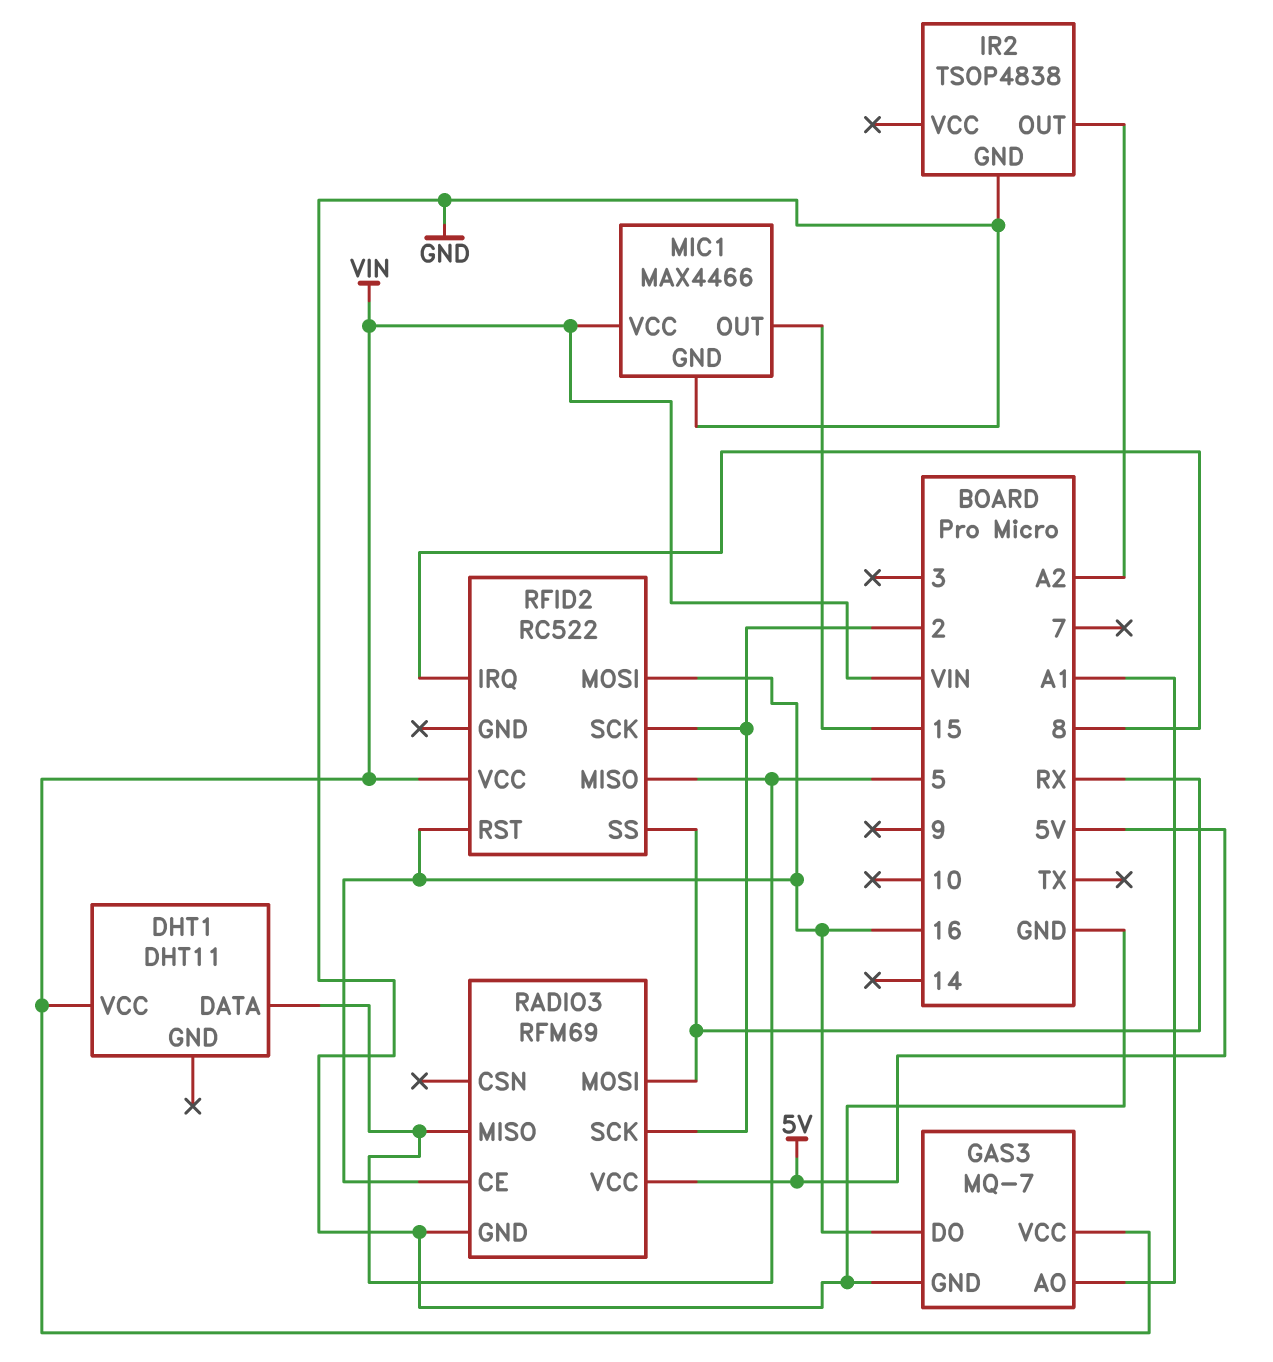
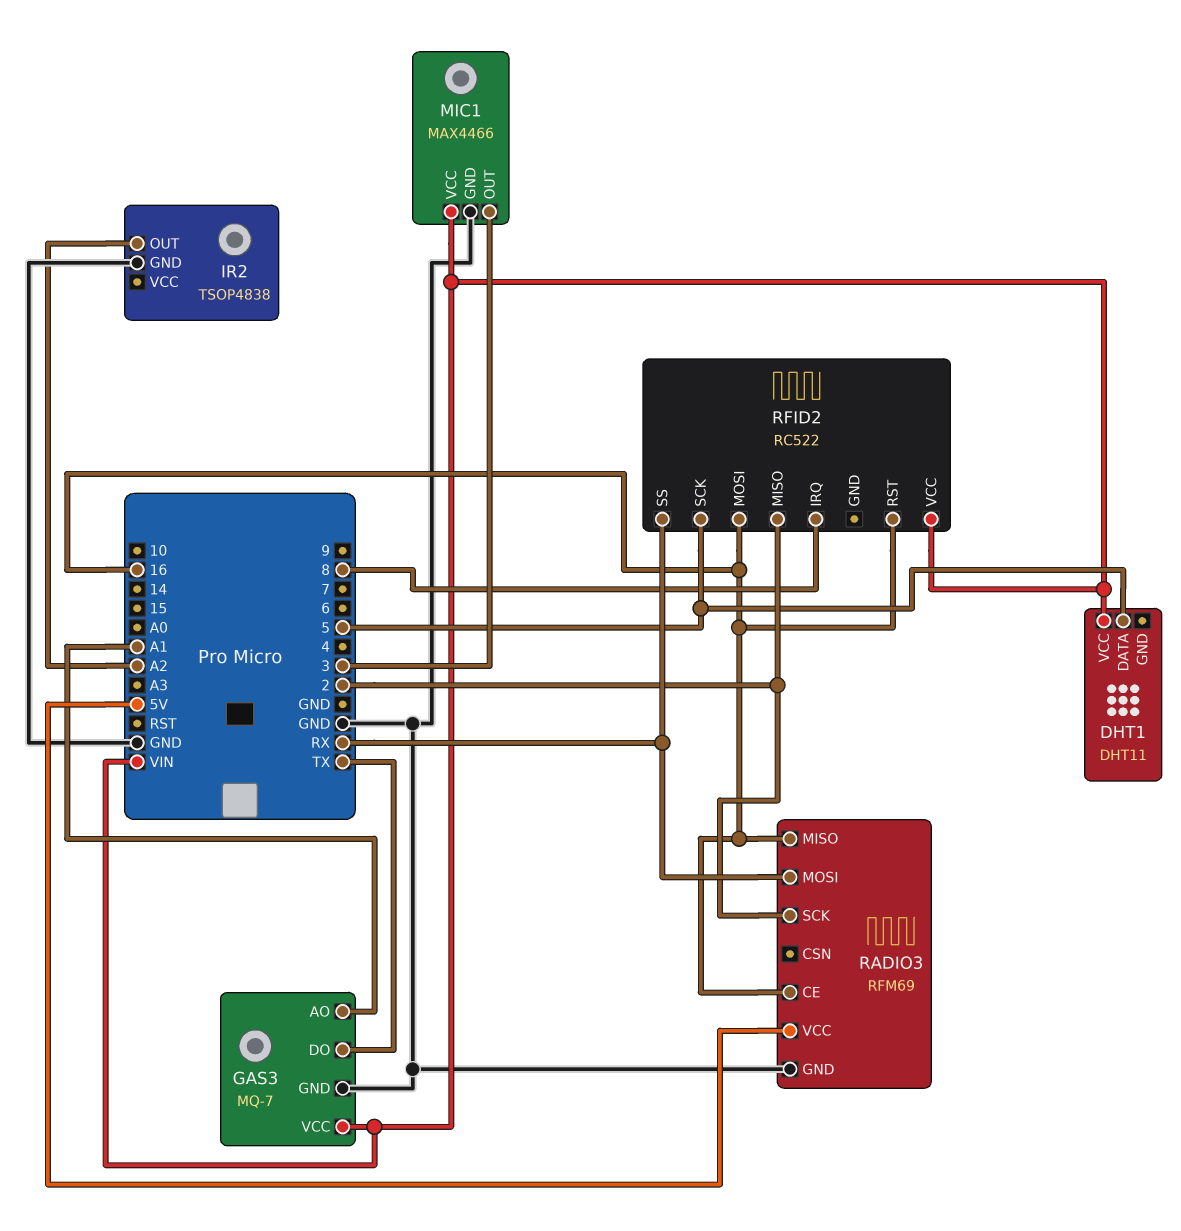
GAS3 pin DO: 16 -> TX
MIC1 pin OUT: 15 -> 3
RADIO3 pin MISO: 5 -> 16
RFID2 pin MISO: 5 -> 2
RFID2 pin SCK: 2 -> 5

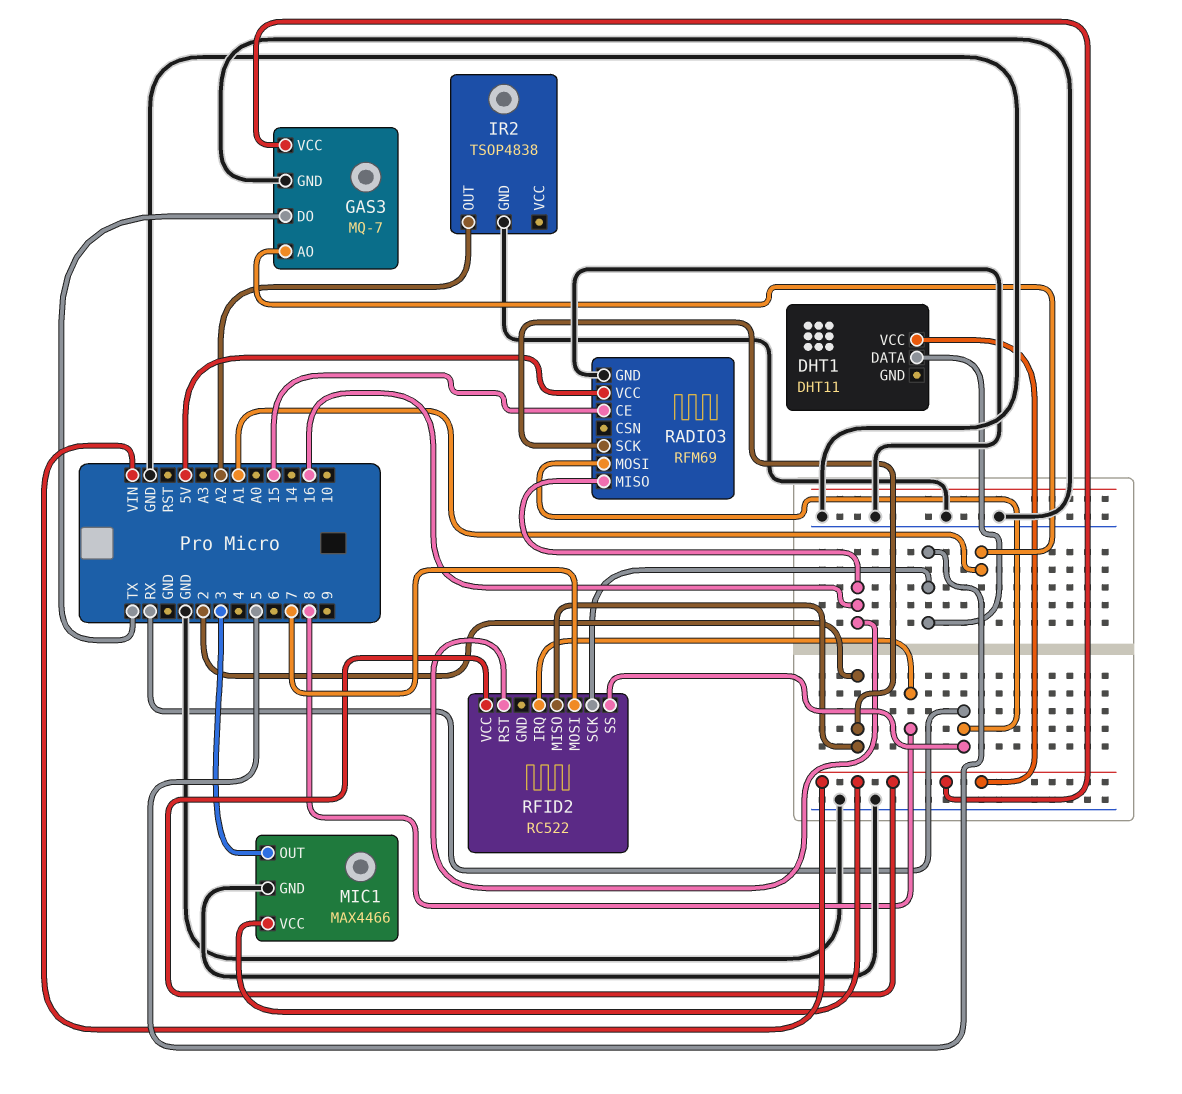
RADIO3 pin CE: 16 -> 15
RFID2 pin MOSI: 16 -> 7

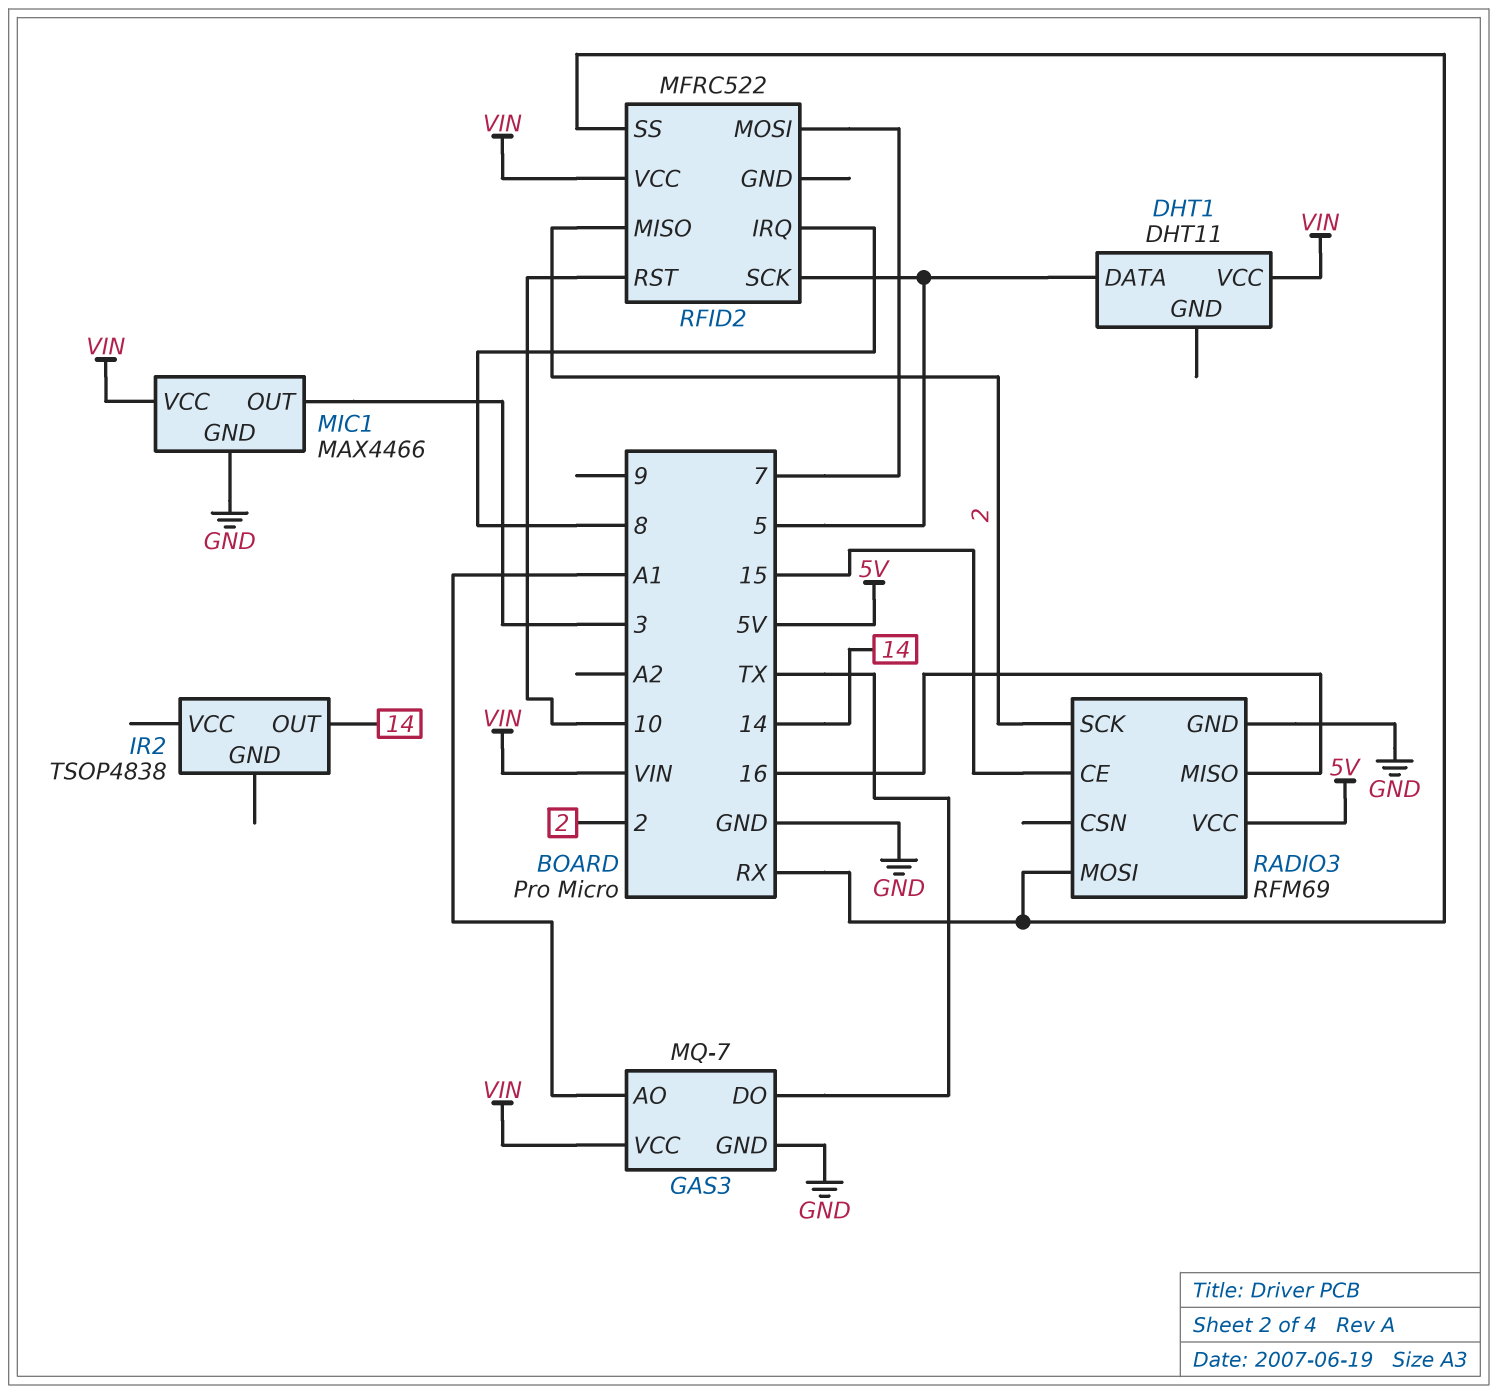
IR2 pin GND: GND -> none
IR2 pin OUT: A2 -> 14
RFID2: RC522 -> MFRC522
RFID2 pin RST: 16 -> 10

